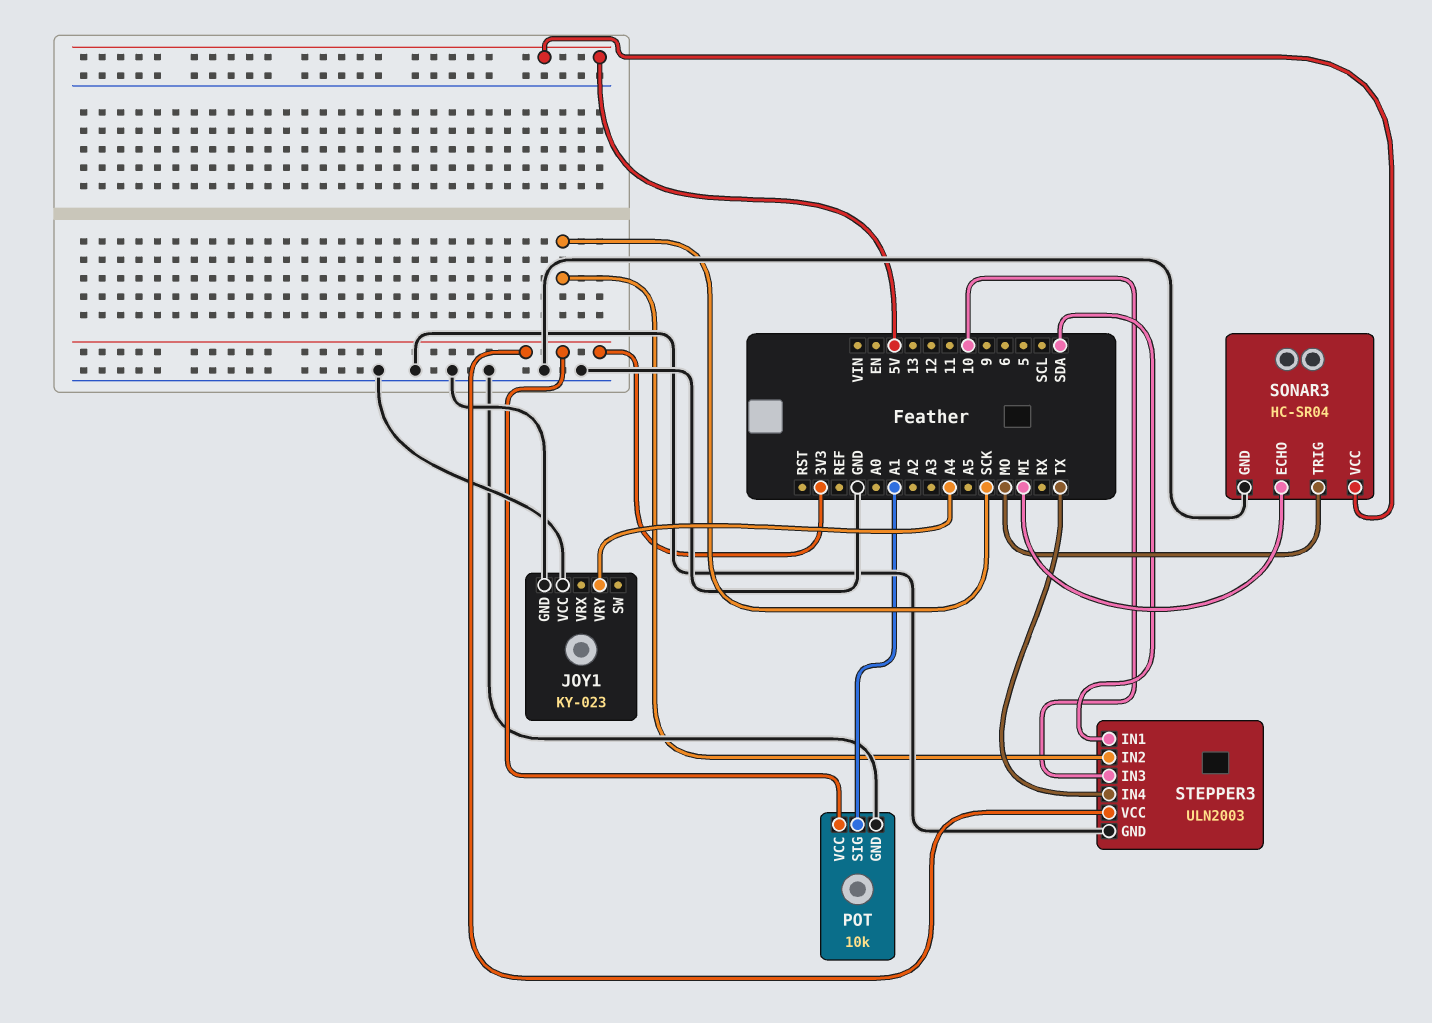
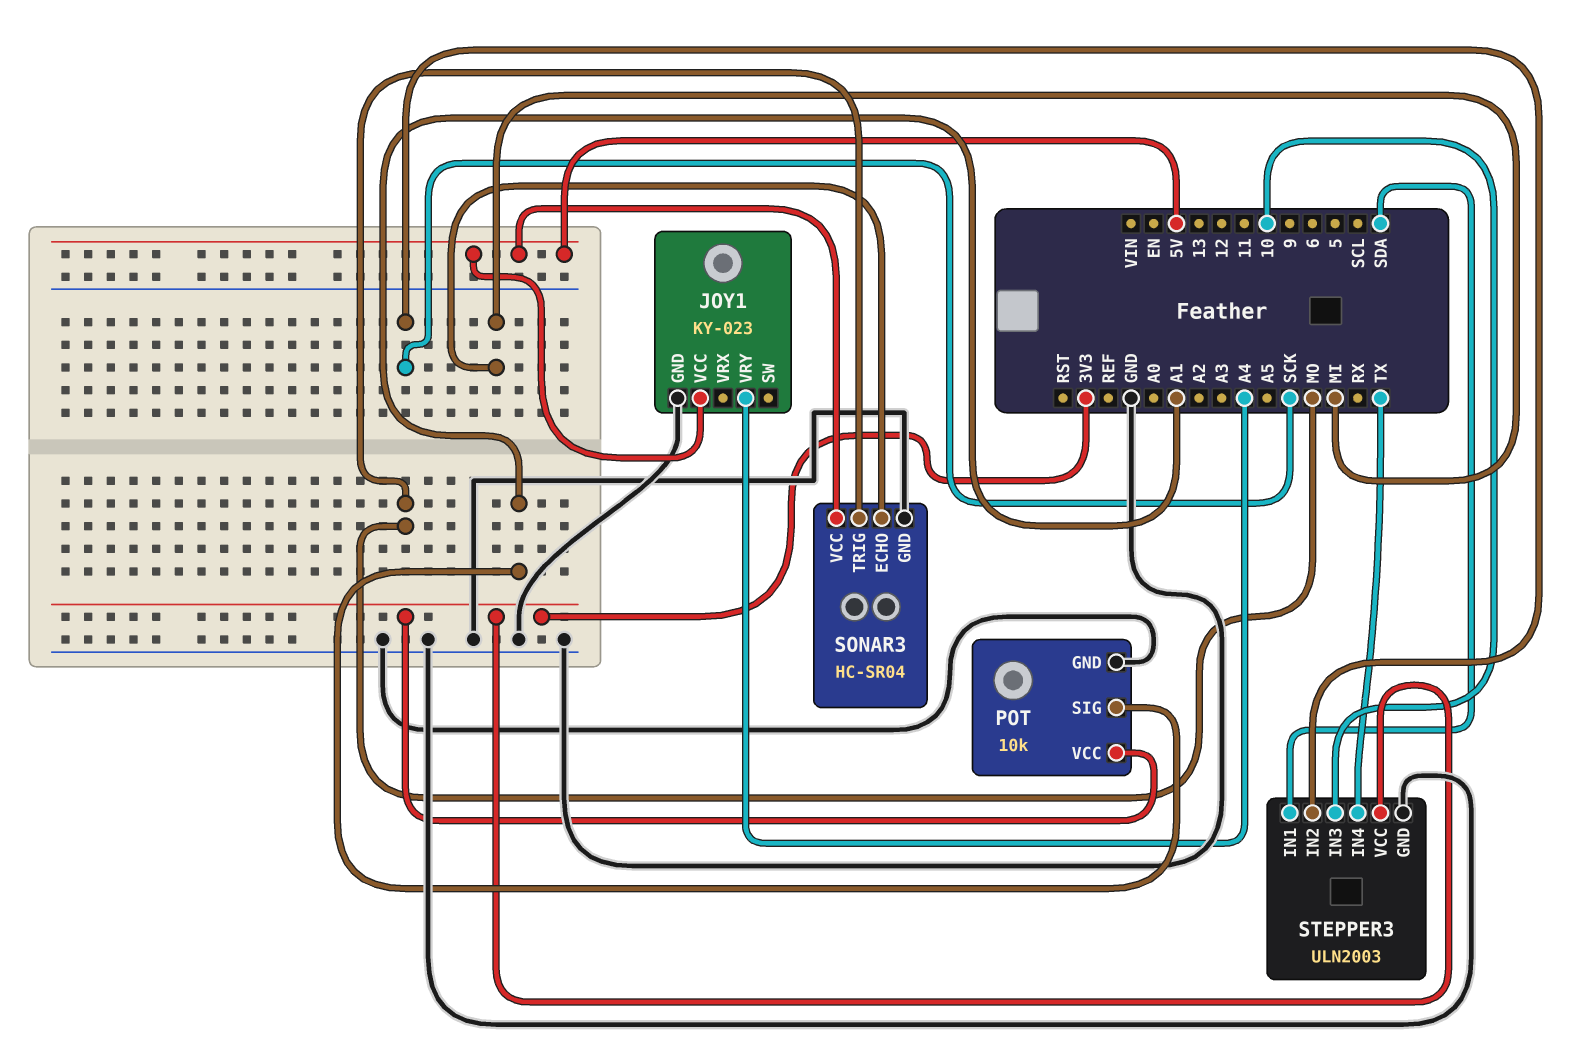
JOY1 pin VCC: GND -> 5V

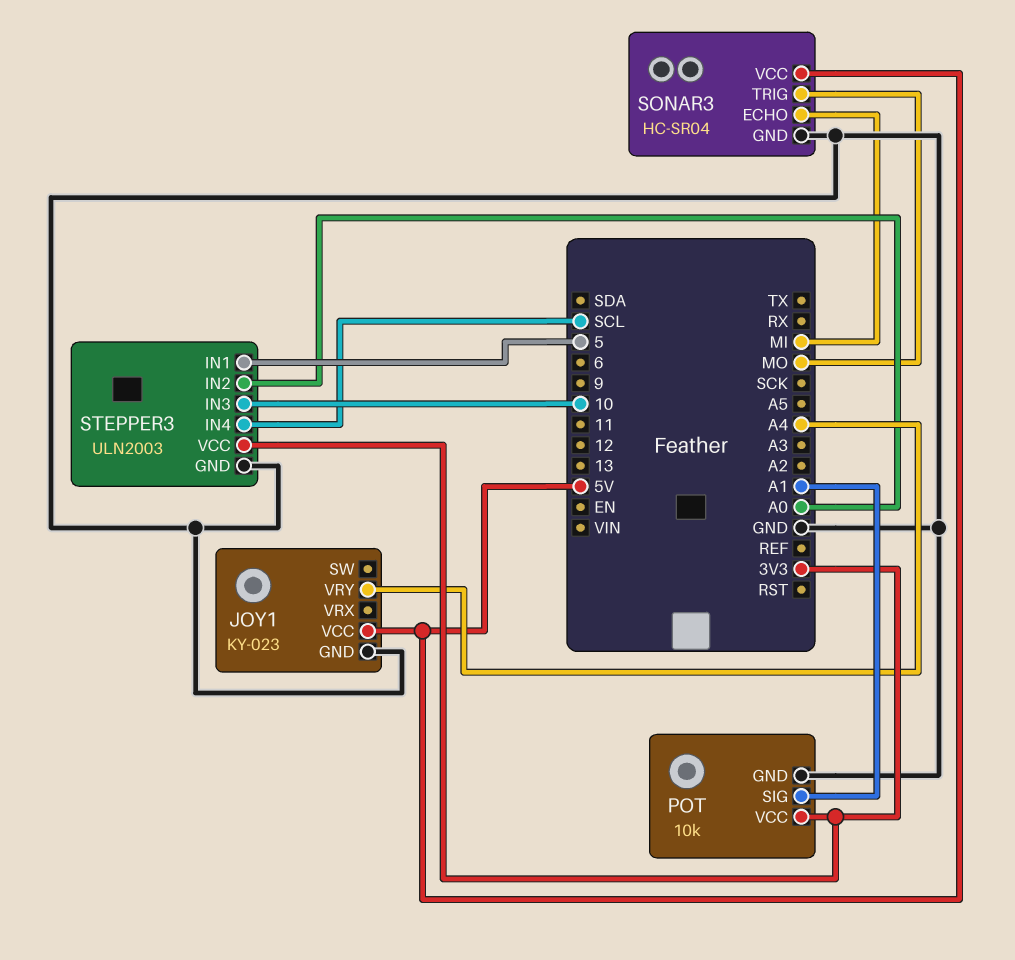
STEPPER3 pin IN1: SDA -> 5
STEPPER3 pin IN2: SCK -> A0
STEPPER3 pin IN4: TX -> SCL

